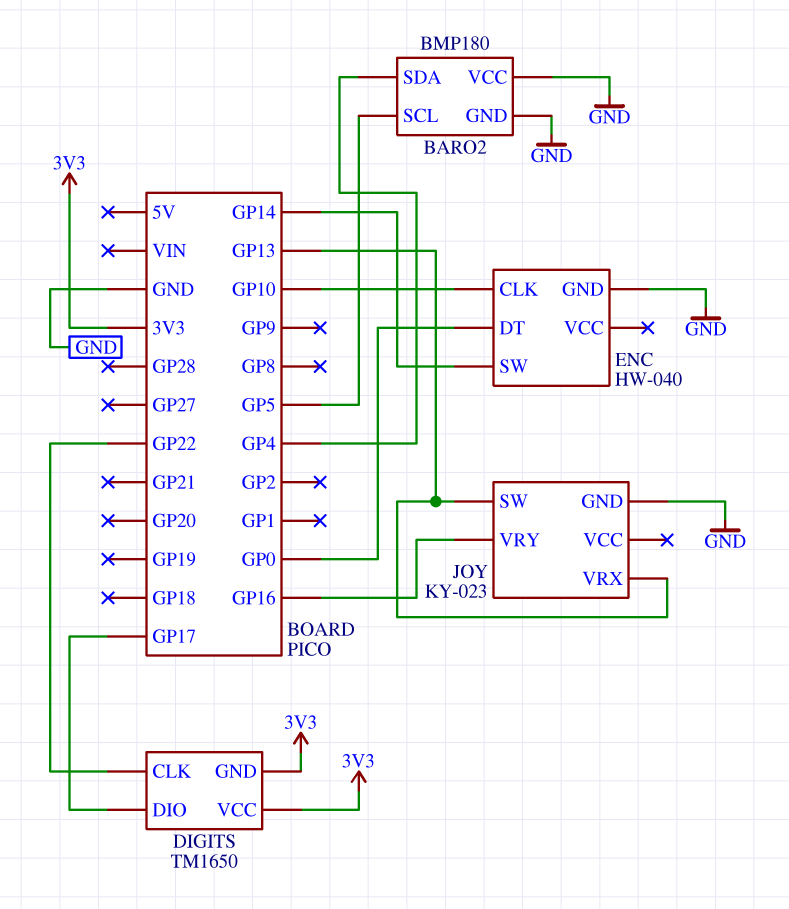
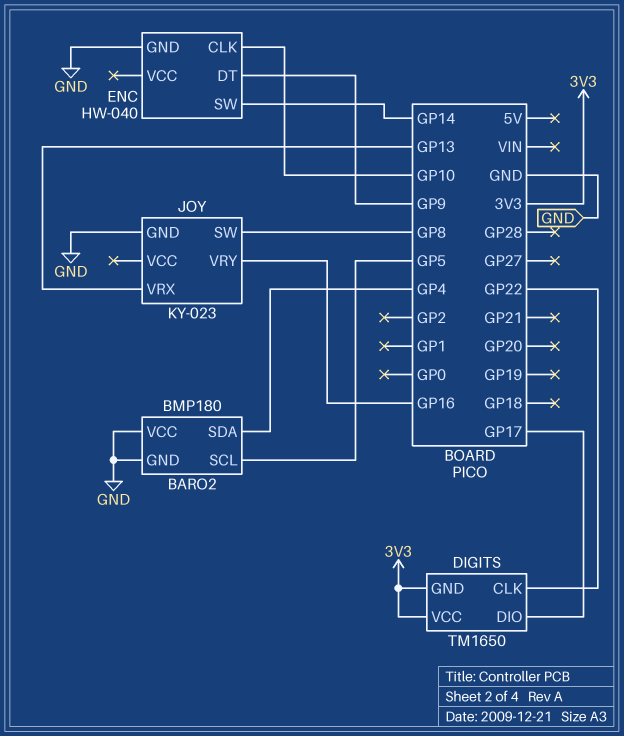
ENC pin DT: GP0 -> GP9
JOY pin SW: GP13 -> GP8

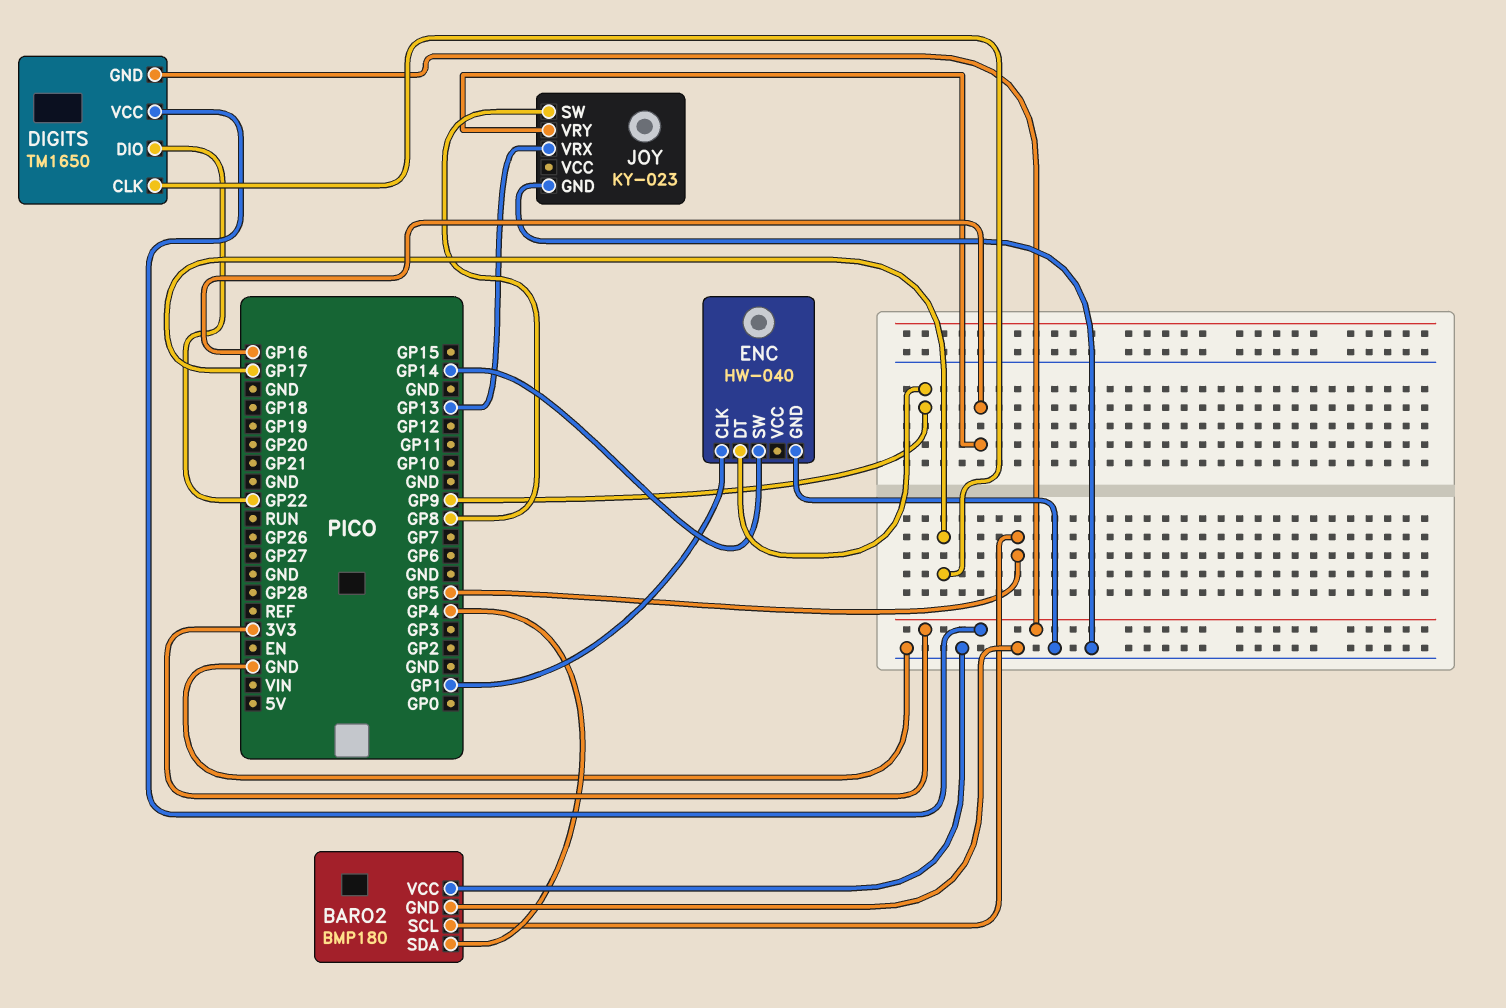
DIGITS pin CLK: GP22 -> GP17
DIGITS pin DIO: GP17 -> GP22
ENC pin CLK: GP10 -> GP1

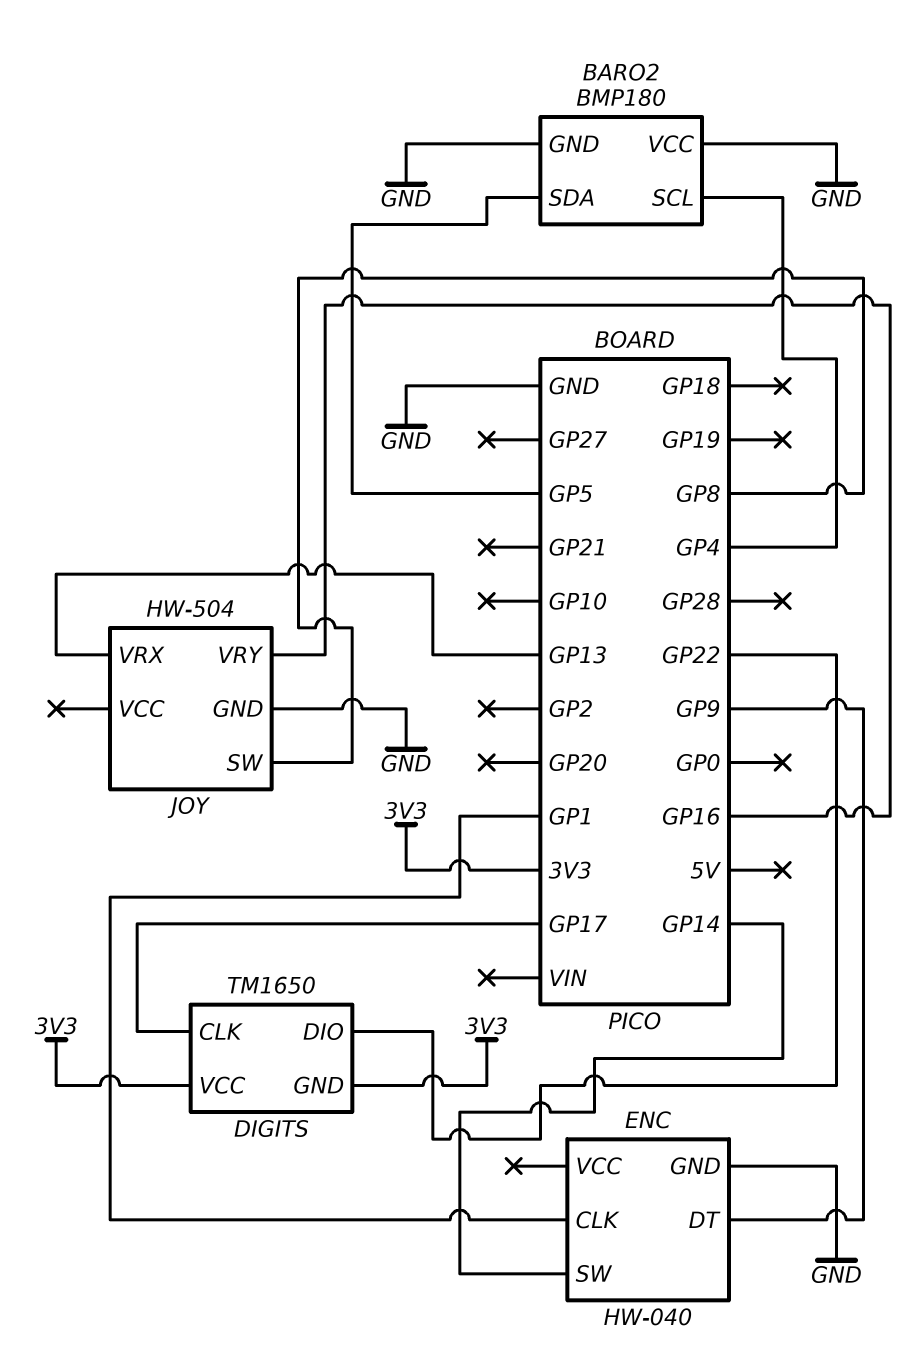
BARO2 pin SCL: GP5 -> GP4
BARO2 pin SDA: GP4 -> GP5
JOY: KY-023 -> HW-504

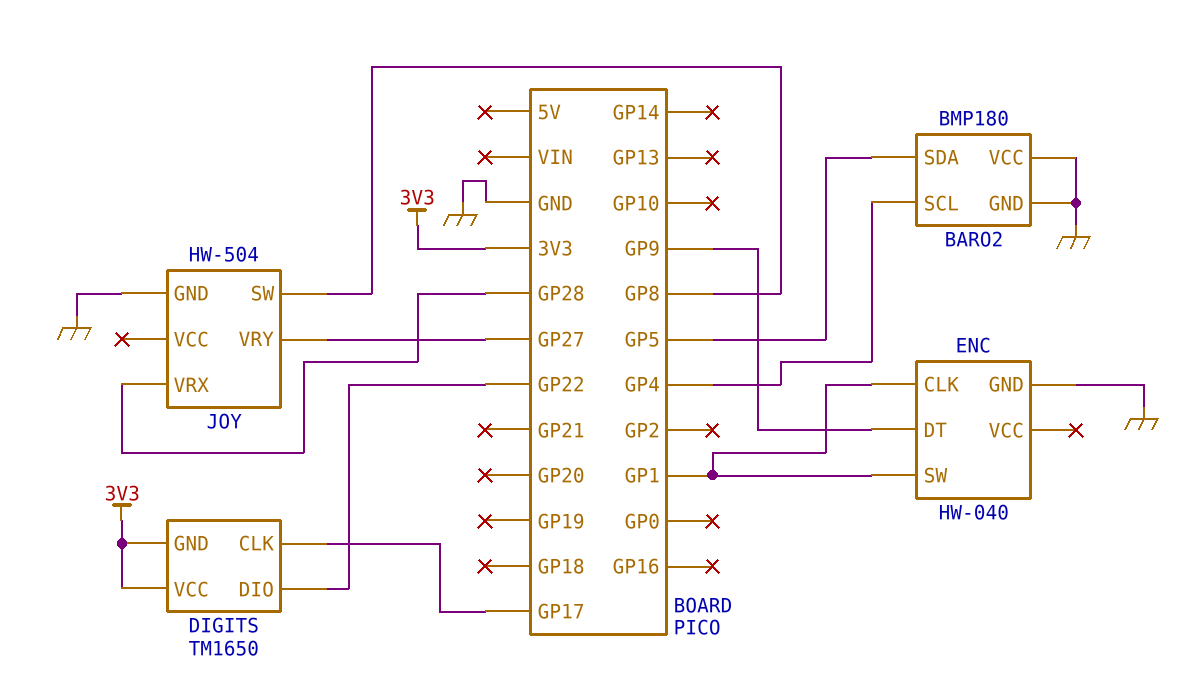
ENC pin SW: GP14 -> GP1
JOY pin VRX: GP13 -> GP28
JOY pin VRY: GP16 -> GP27

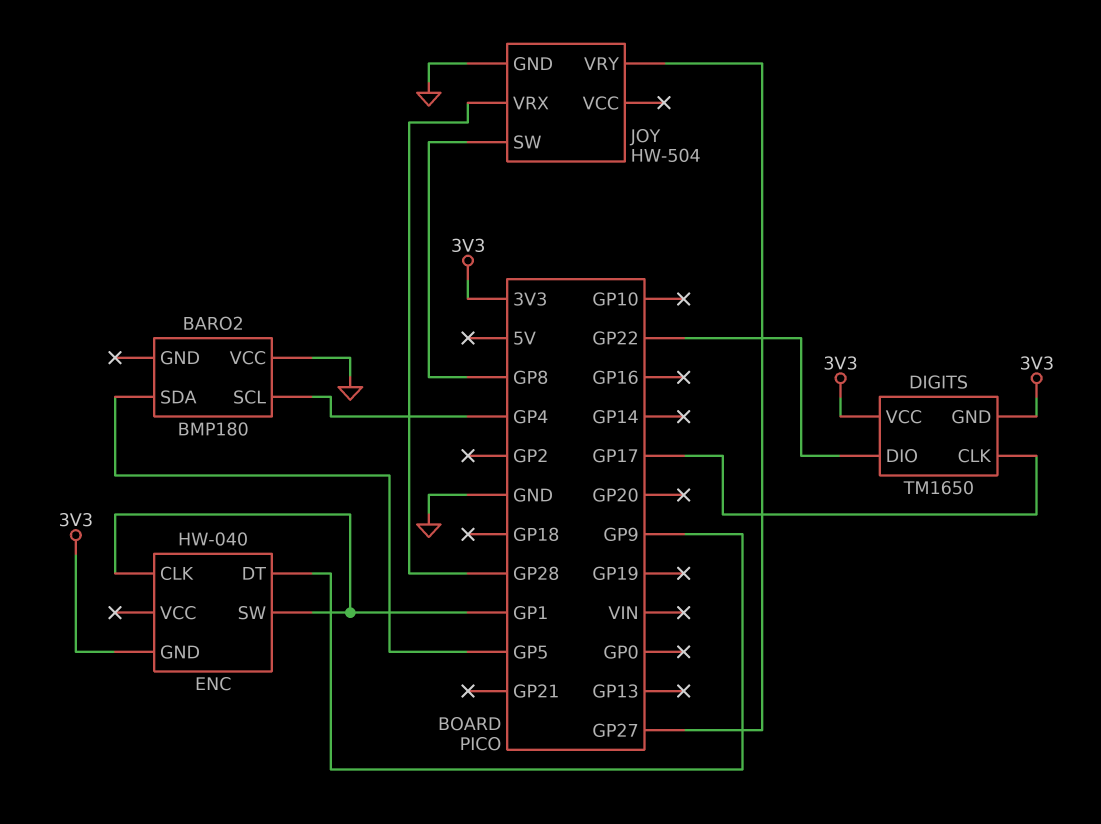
BARO2 pin GND: GND -> none
ENC pin GND: GND -> 3V3

